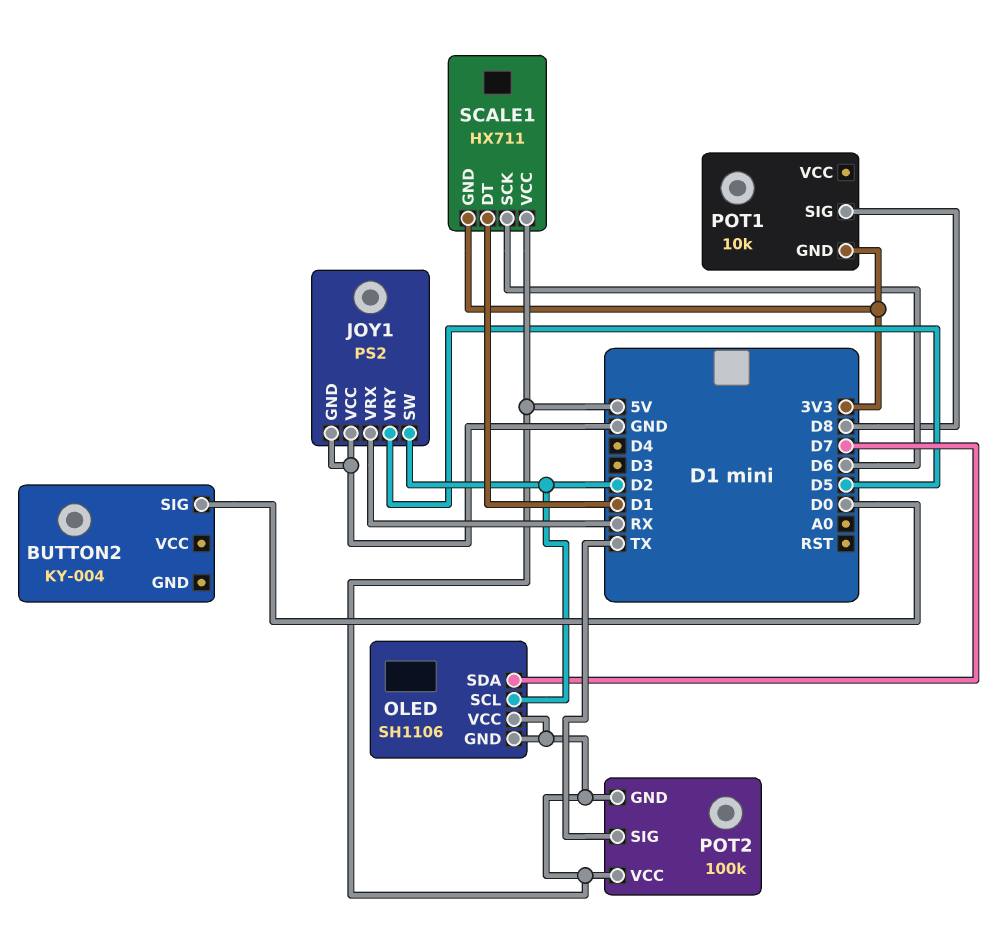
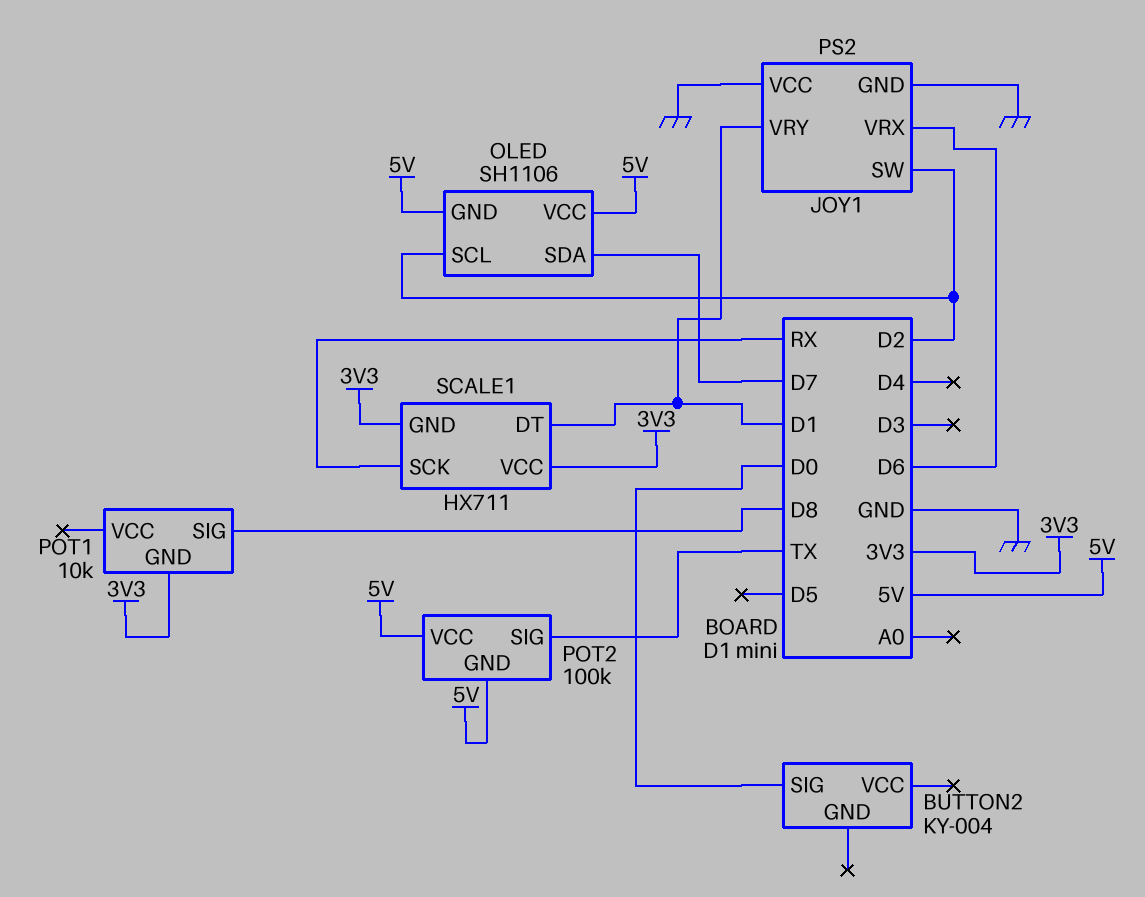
JOY1 pin VRX: RX -> D6
JOY1 pin VRY: D5 -> D1
SCALE1 pin SCK: D6 -> RX
SCALE1 pin VCC: 5V -> 3V3

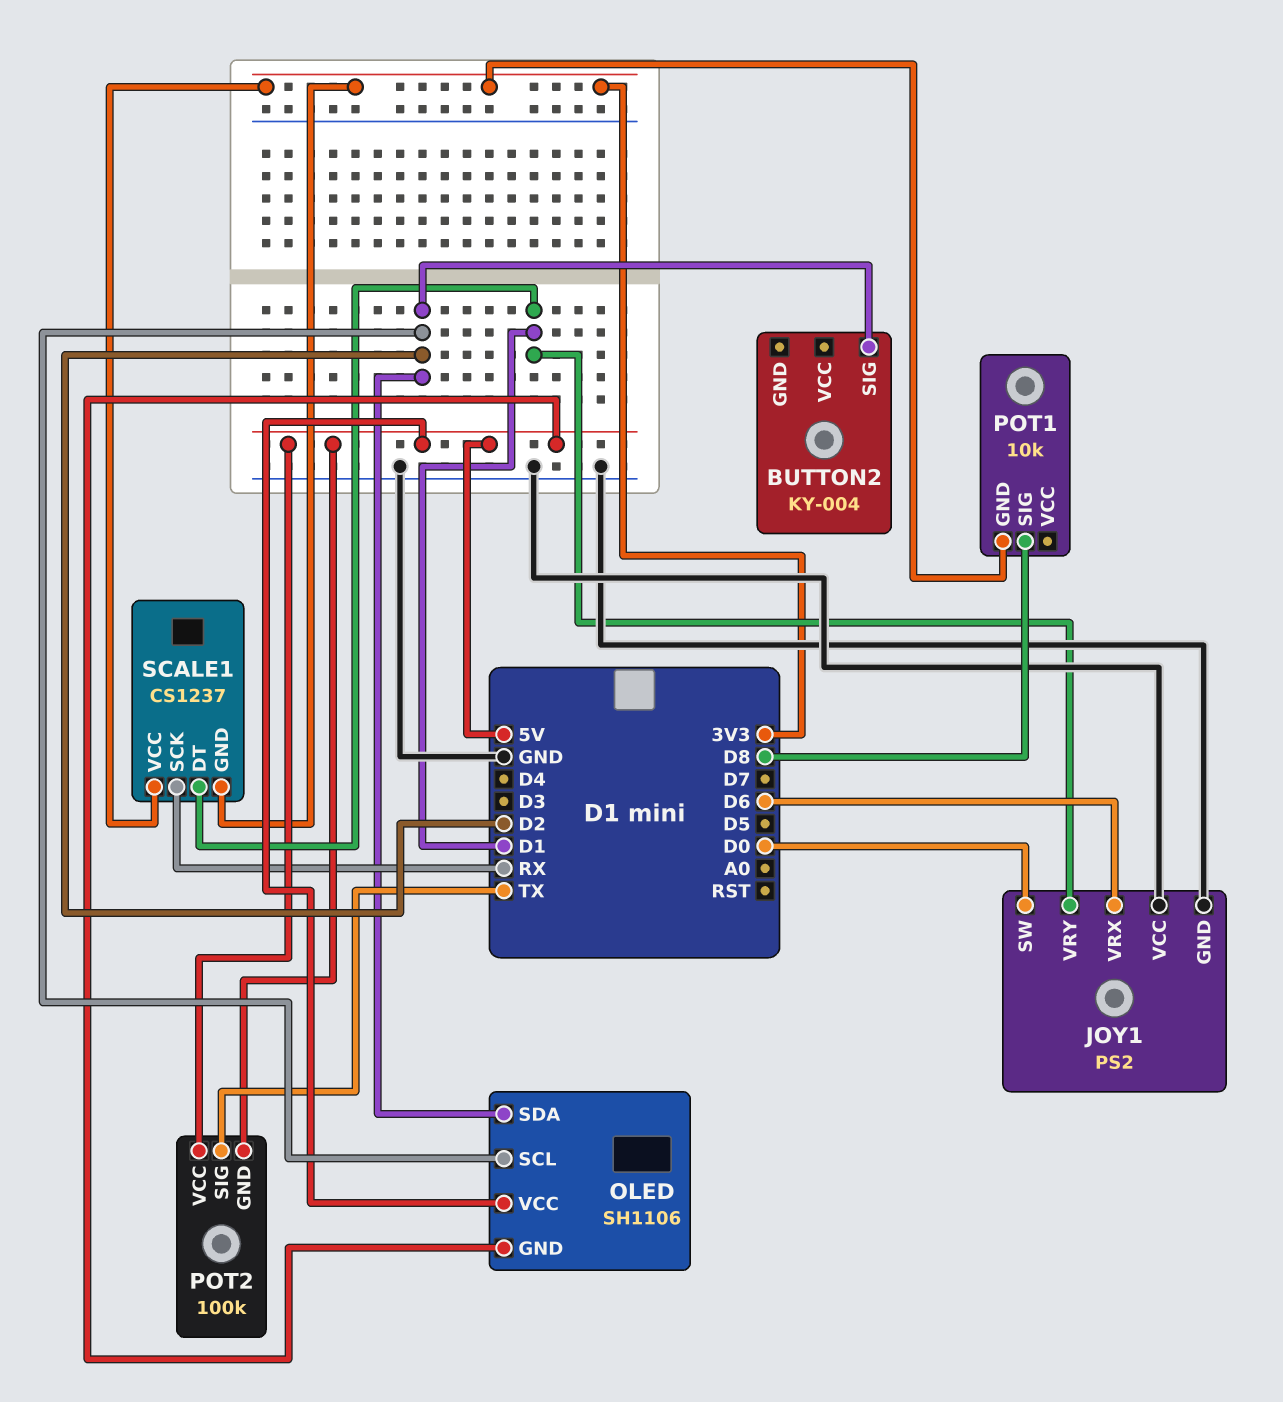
BUTTON2 pin SIG: D0 -> D2
JOY1 pin SW: D2 -> D0
OLED pin SDA: D7 -> D2
SCALE1: HX711 -> CS1237

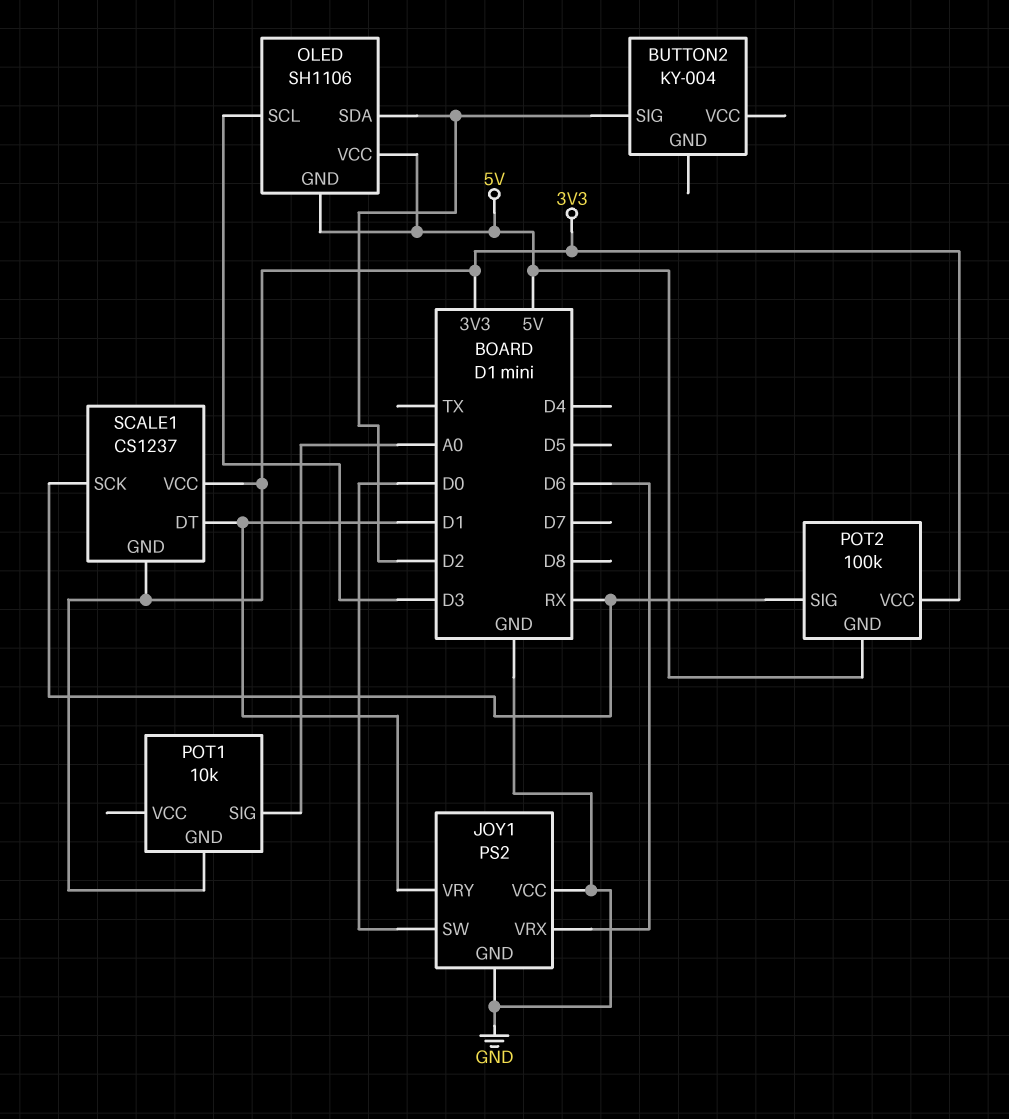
OLED pin SCL: D2 -> D3
POT1 pin SIG: D8 -> A0
POT2 pin SIG: TX -> RX
POT2 pin VCC: 5V -> 3V3

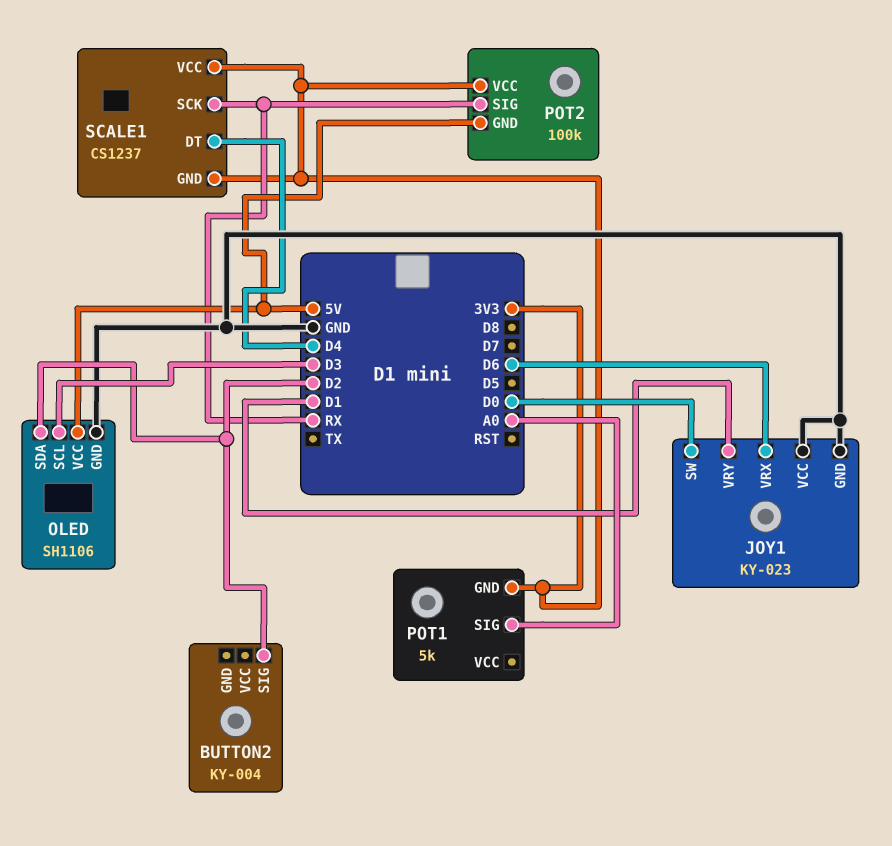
JOY1: PS2 -> KY-023
OLED pin GND: 5V -> GND
POT1: 10k -> 5k
SCALE1 pin DT: D1 -> D4

